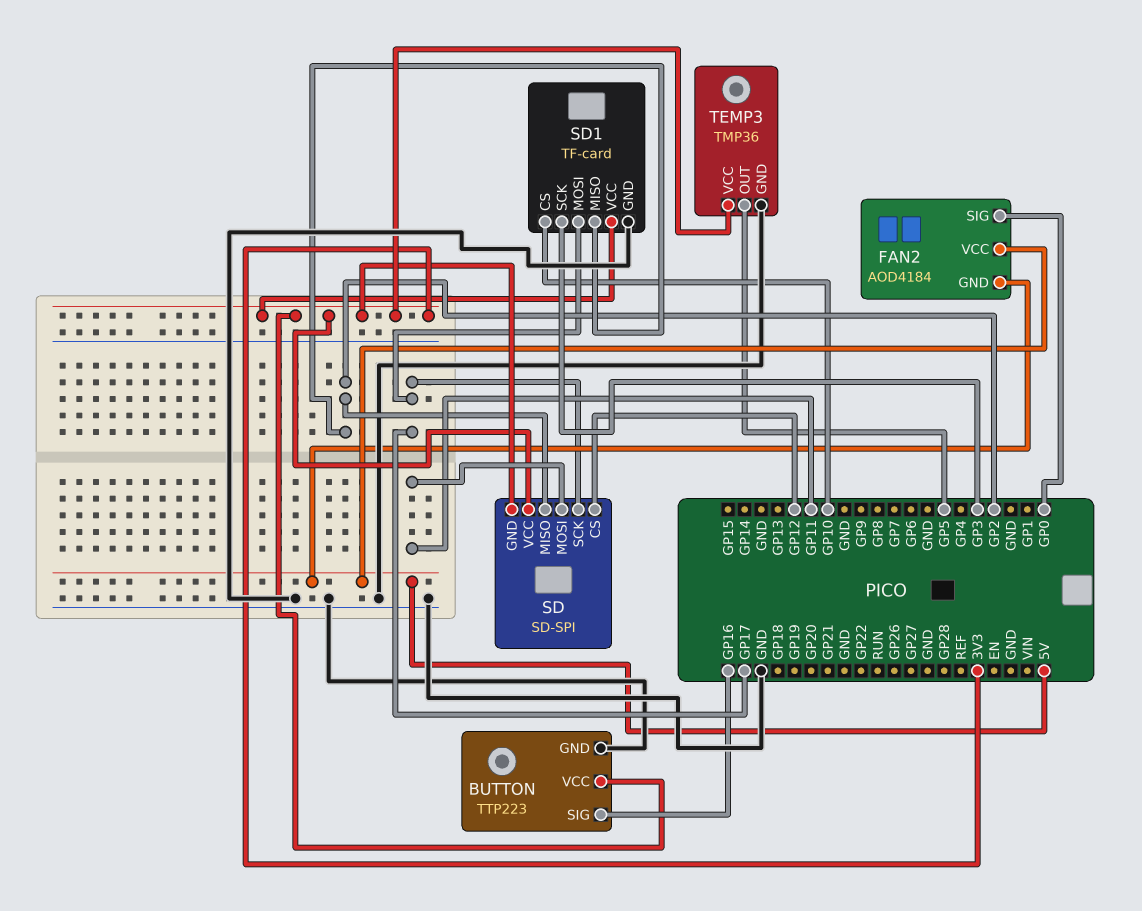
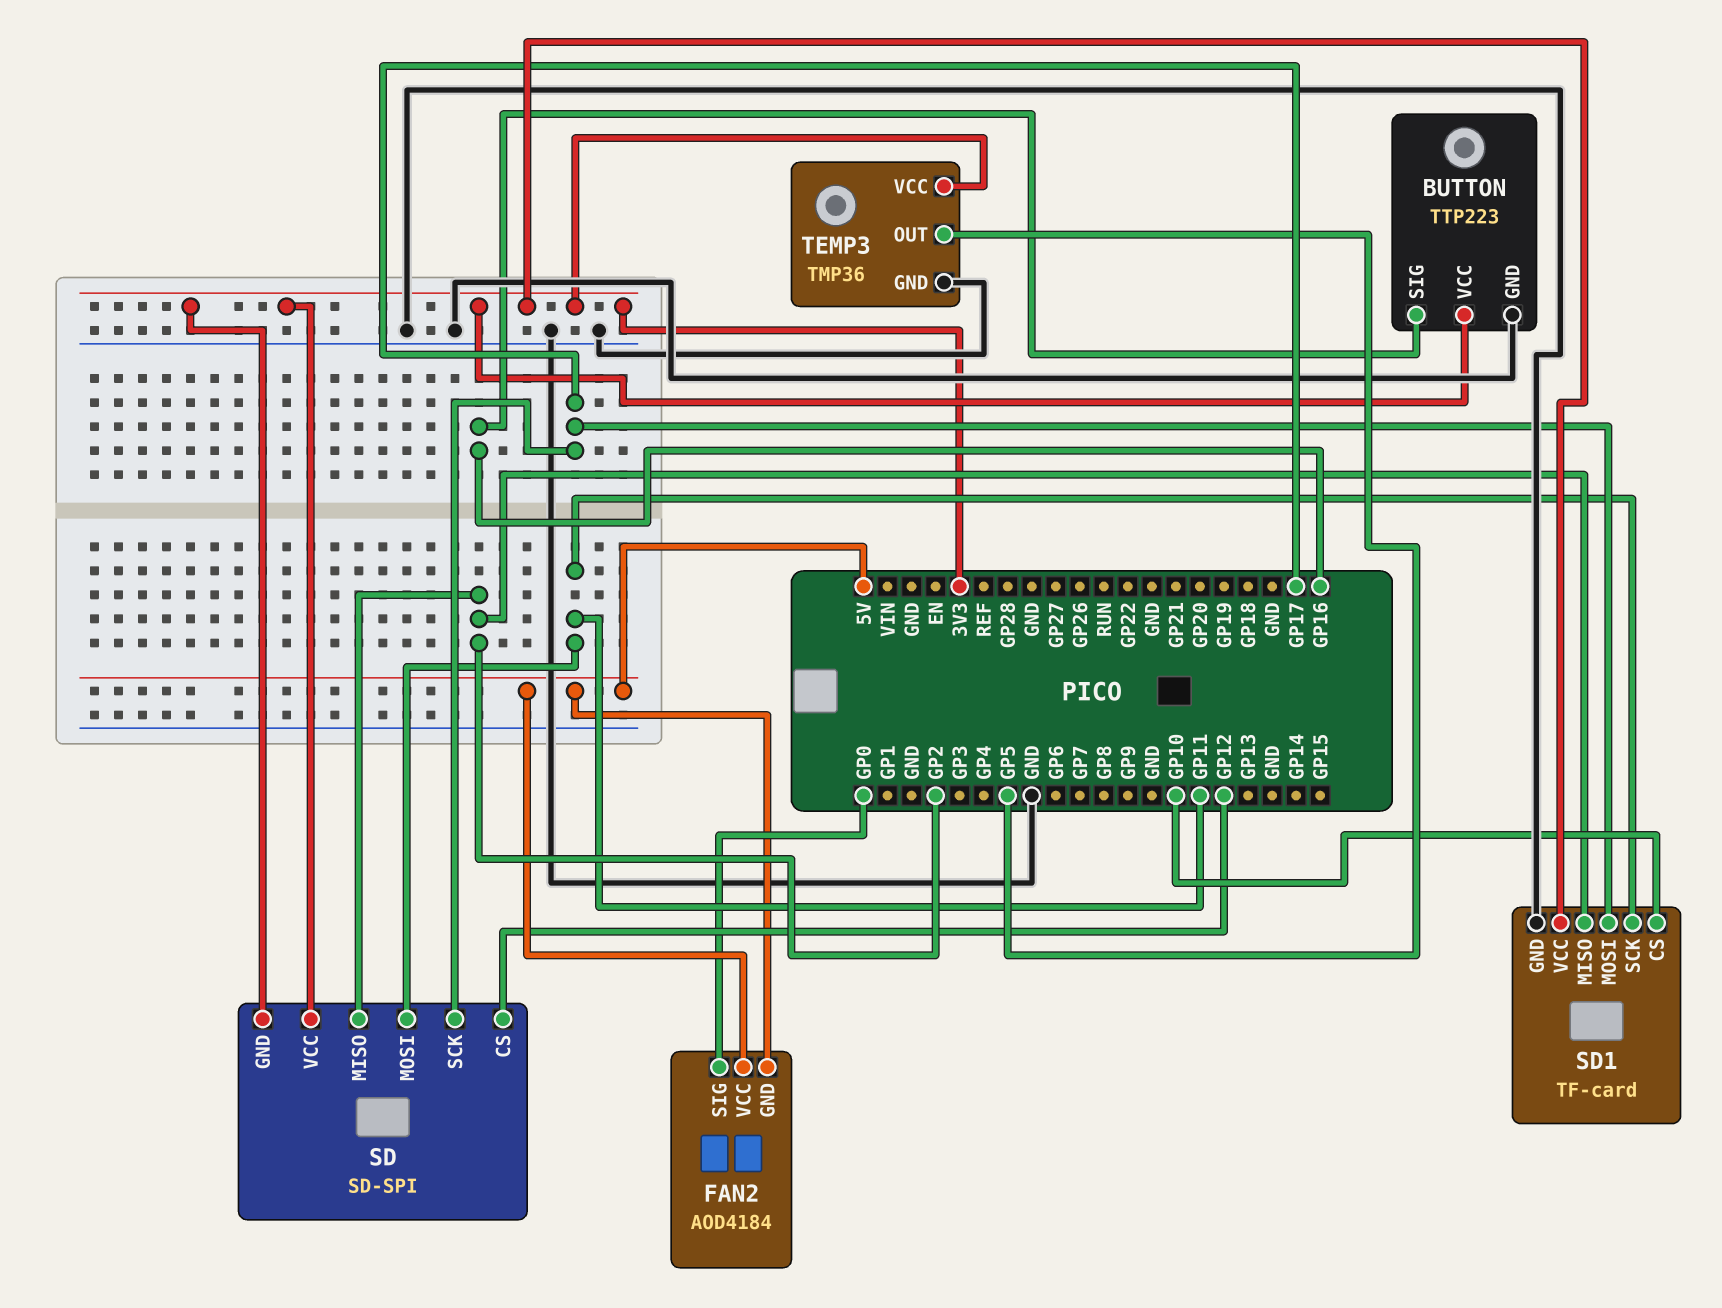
SD1 pin SCK: GP3 -> GP11

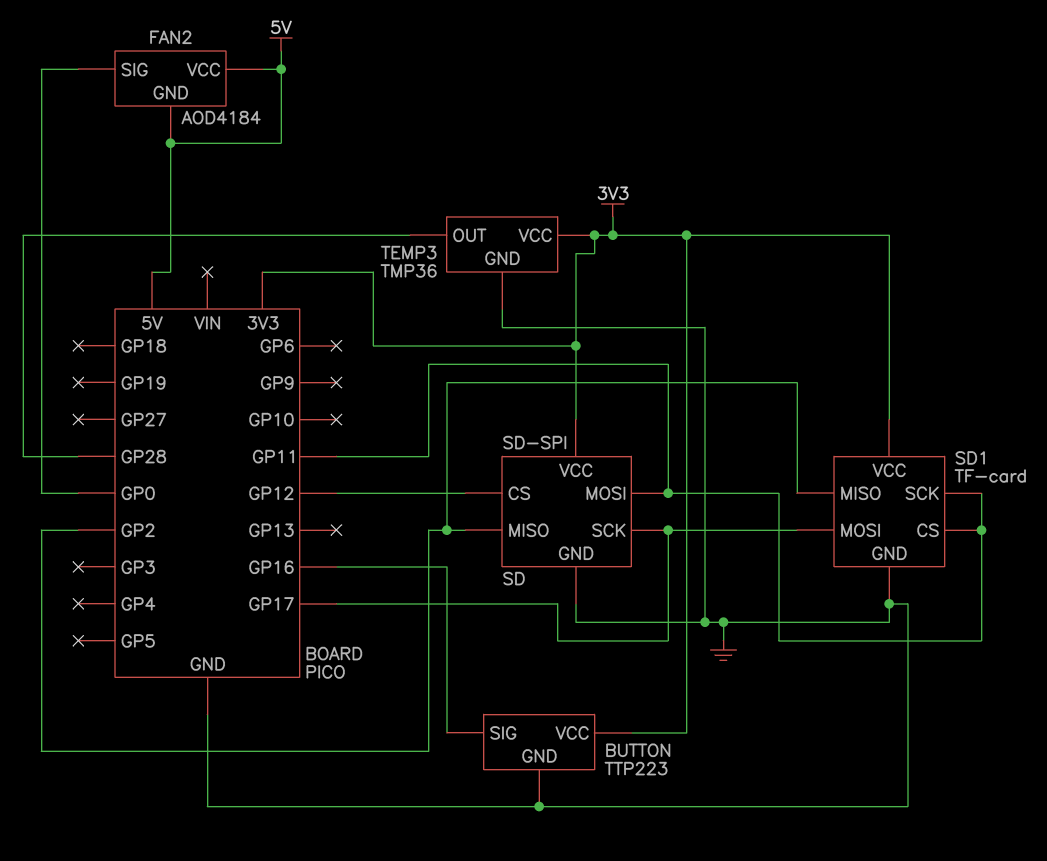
SD pin GND: 3V3 -> GND
SD1 pin CS: GP10 -> GP11
TEMP3 pin OUT: GP5 -> GP28

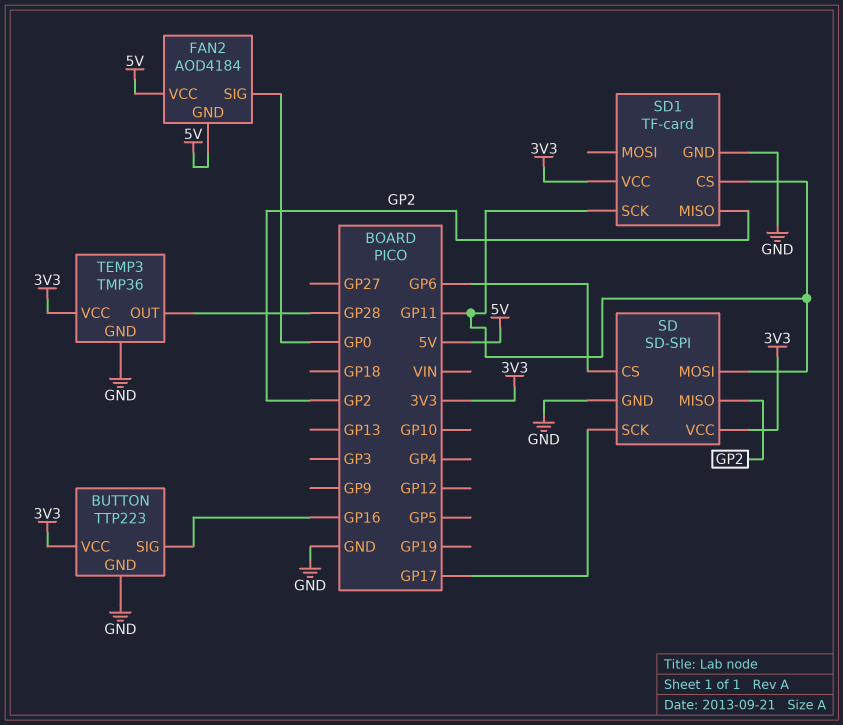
SD pin CS: GP12 -> GP6
SD1 pin MOSI: GP17 -> none

